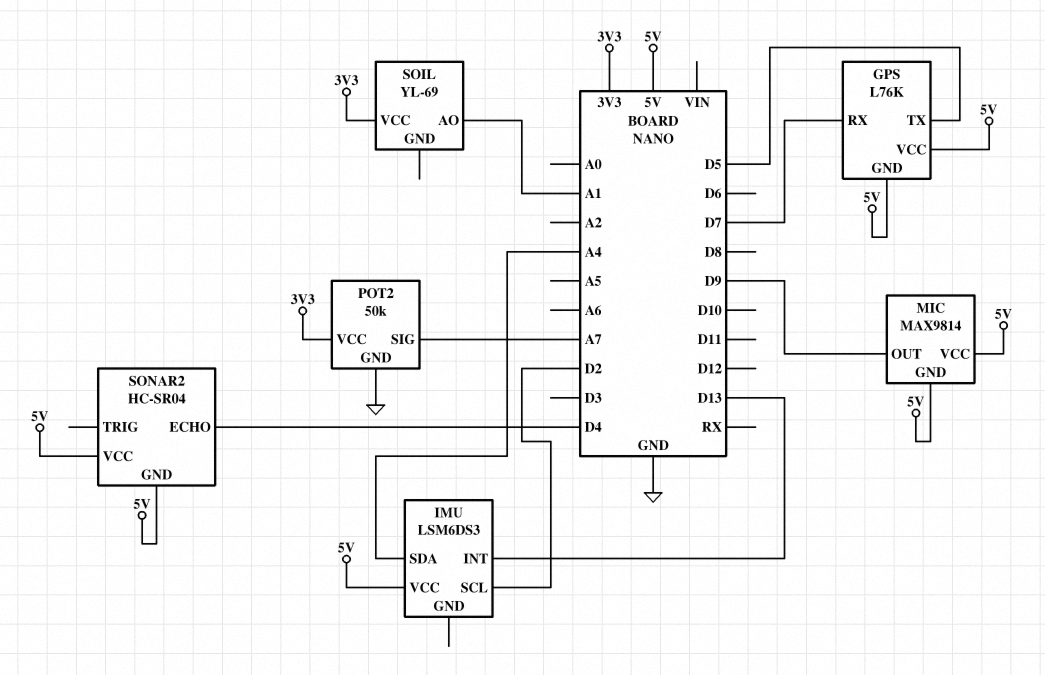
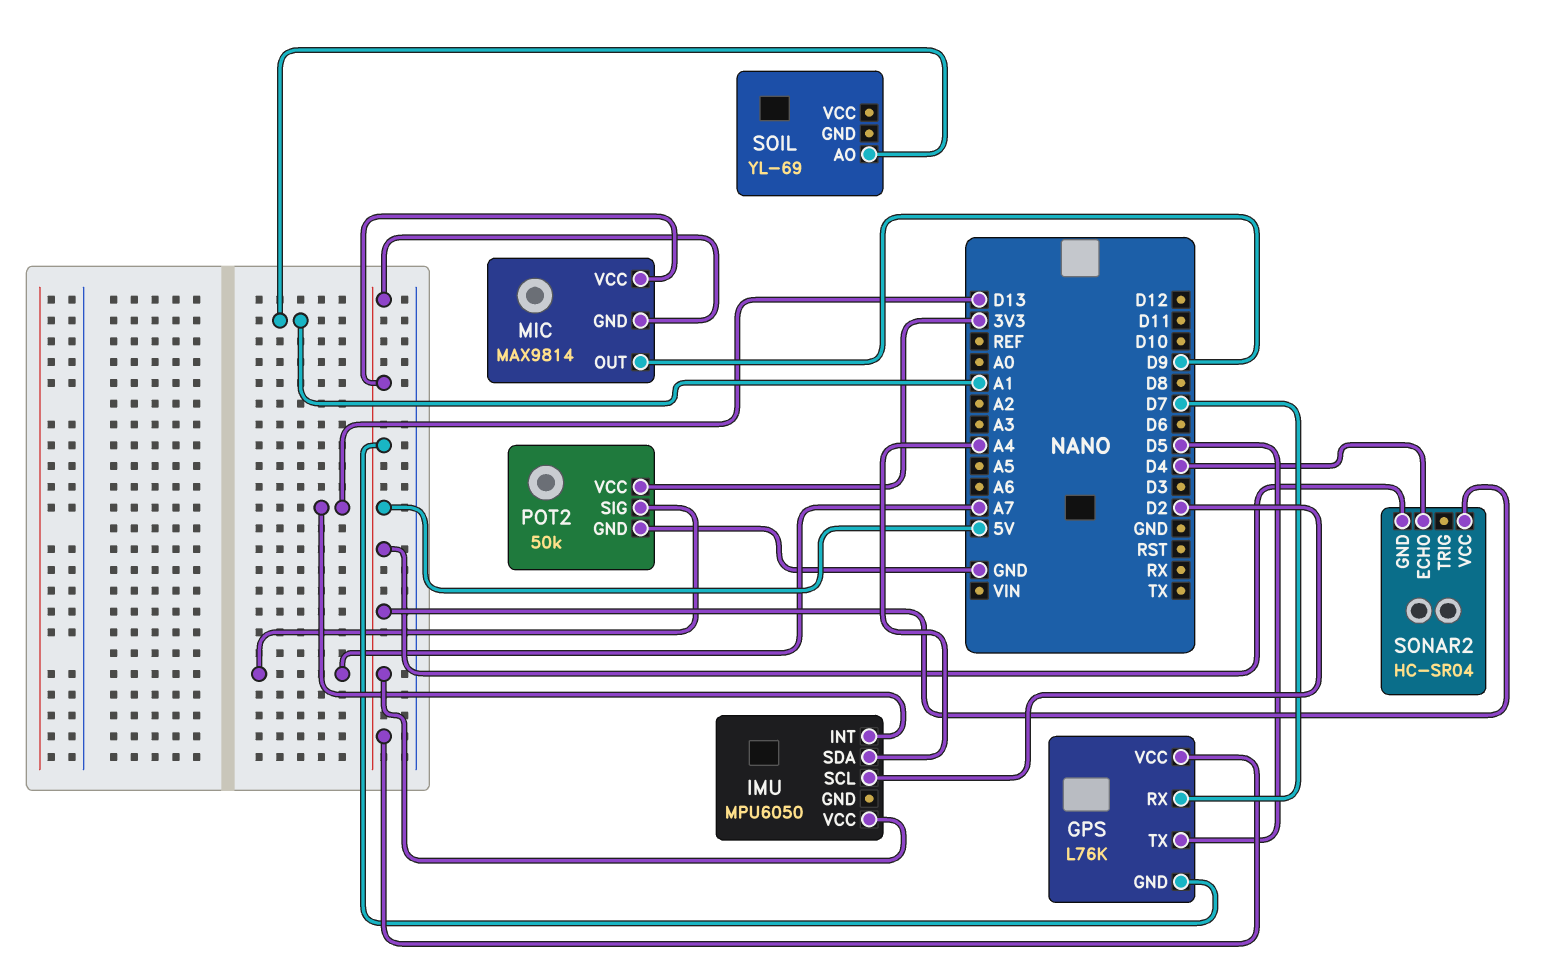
IMU: LSM6DS3 -> MPU6050
SOIL pin VCC: 3V3 -> none

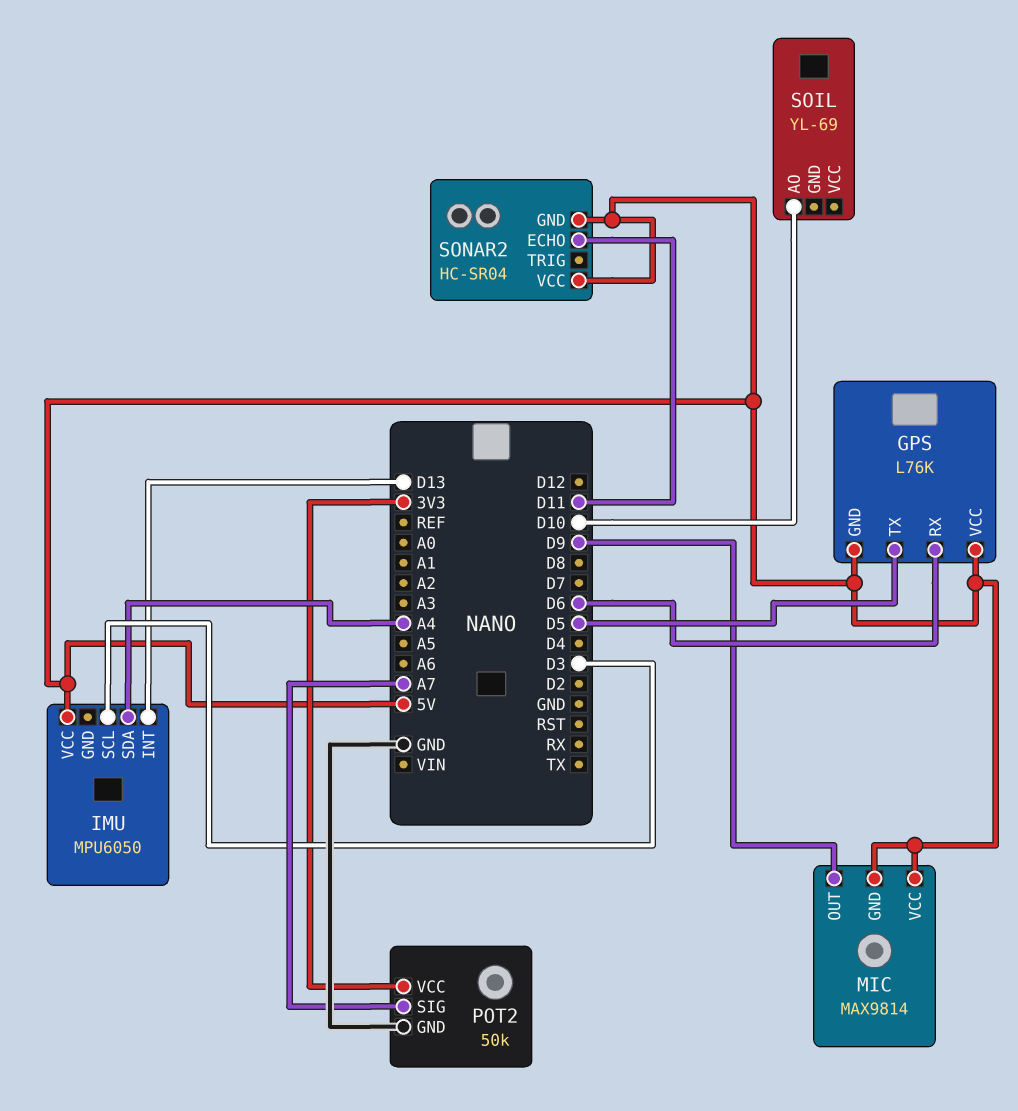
GPS pin RX: D7 -> D6
IMU pin SCL: D2 -> D3
SOIL pin AO: A1 -> D10
SONAR2 pin ECHO: D4 -> D11

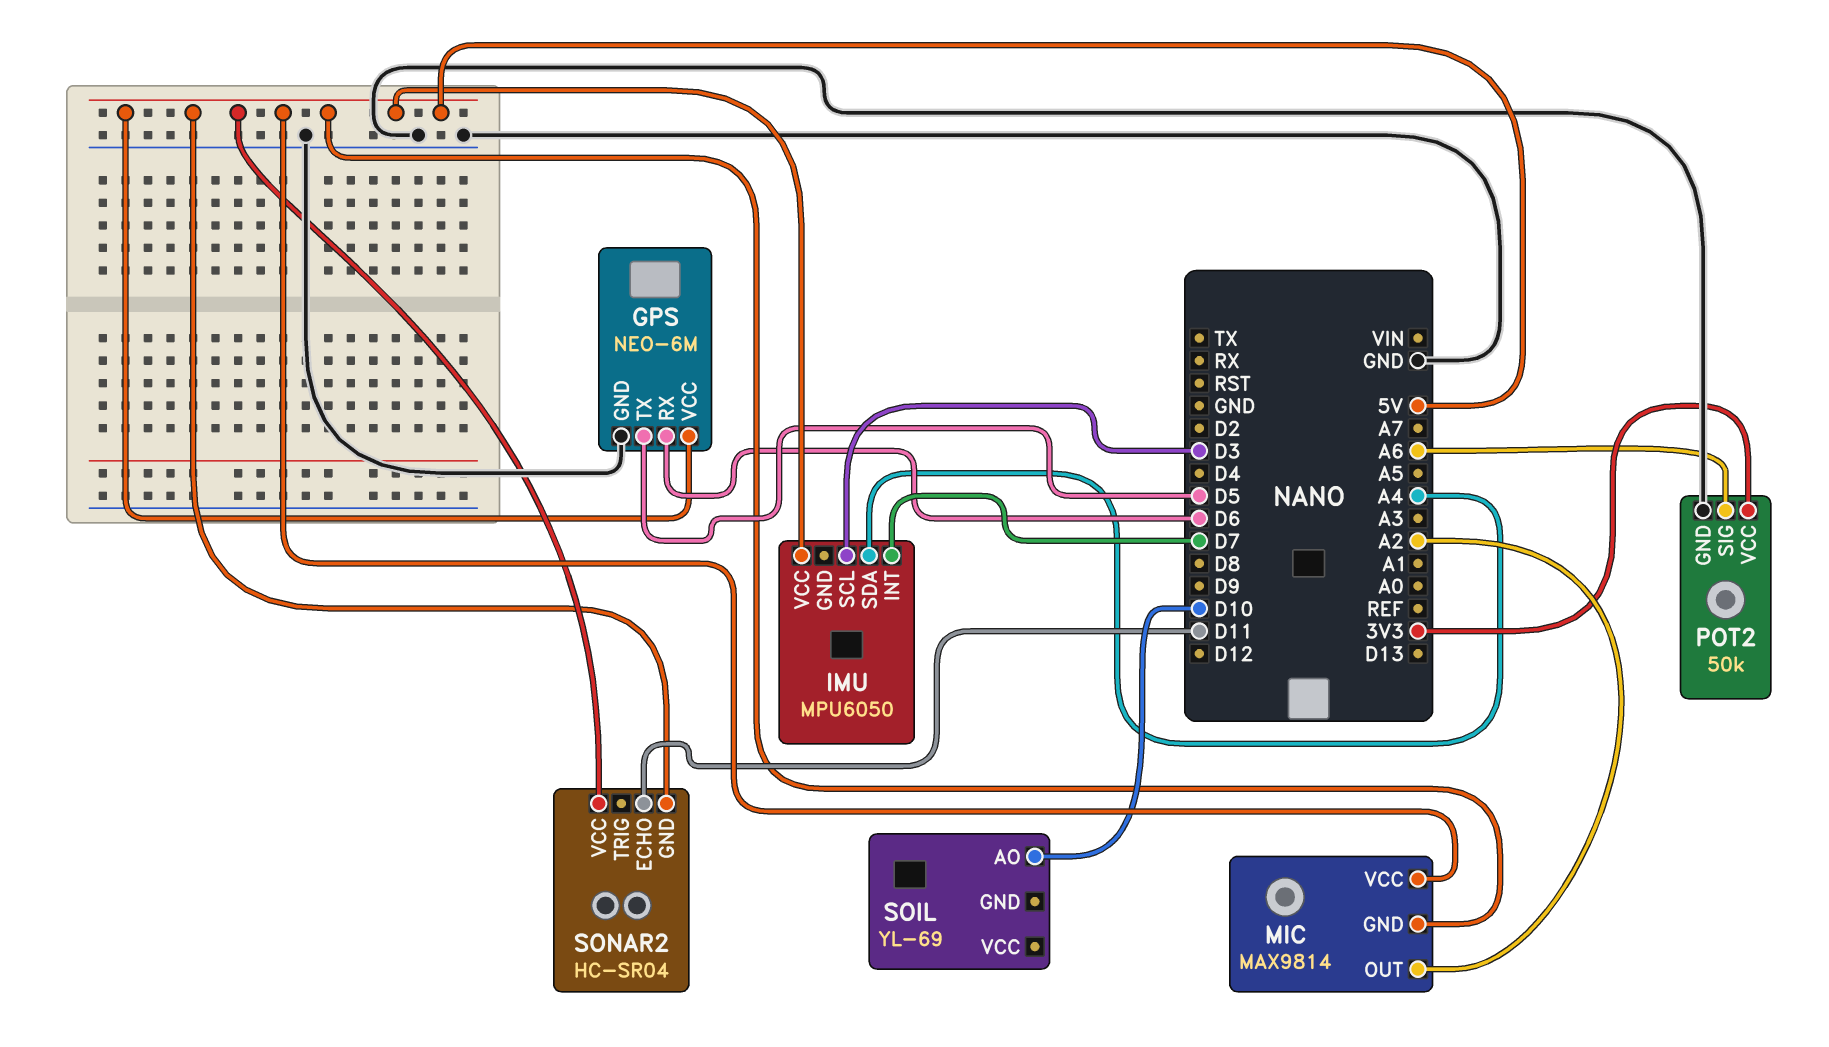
GPS: L76K -> NEO-6M
GPS pin GND: 5V -> GND
IMU pin INT: D13 -> D7
MIC pin OUT: D9 -> A2
POT2 pin SIG: A7 -> A6

